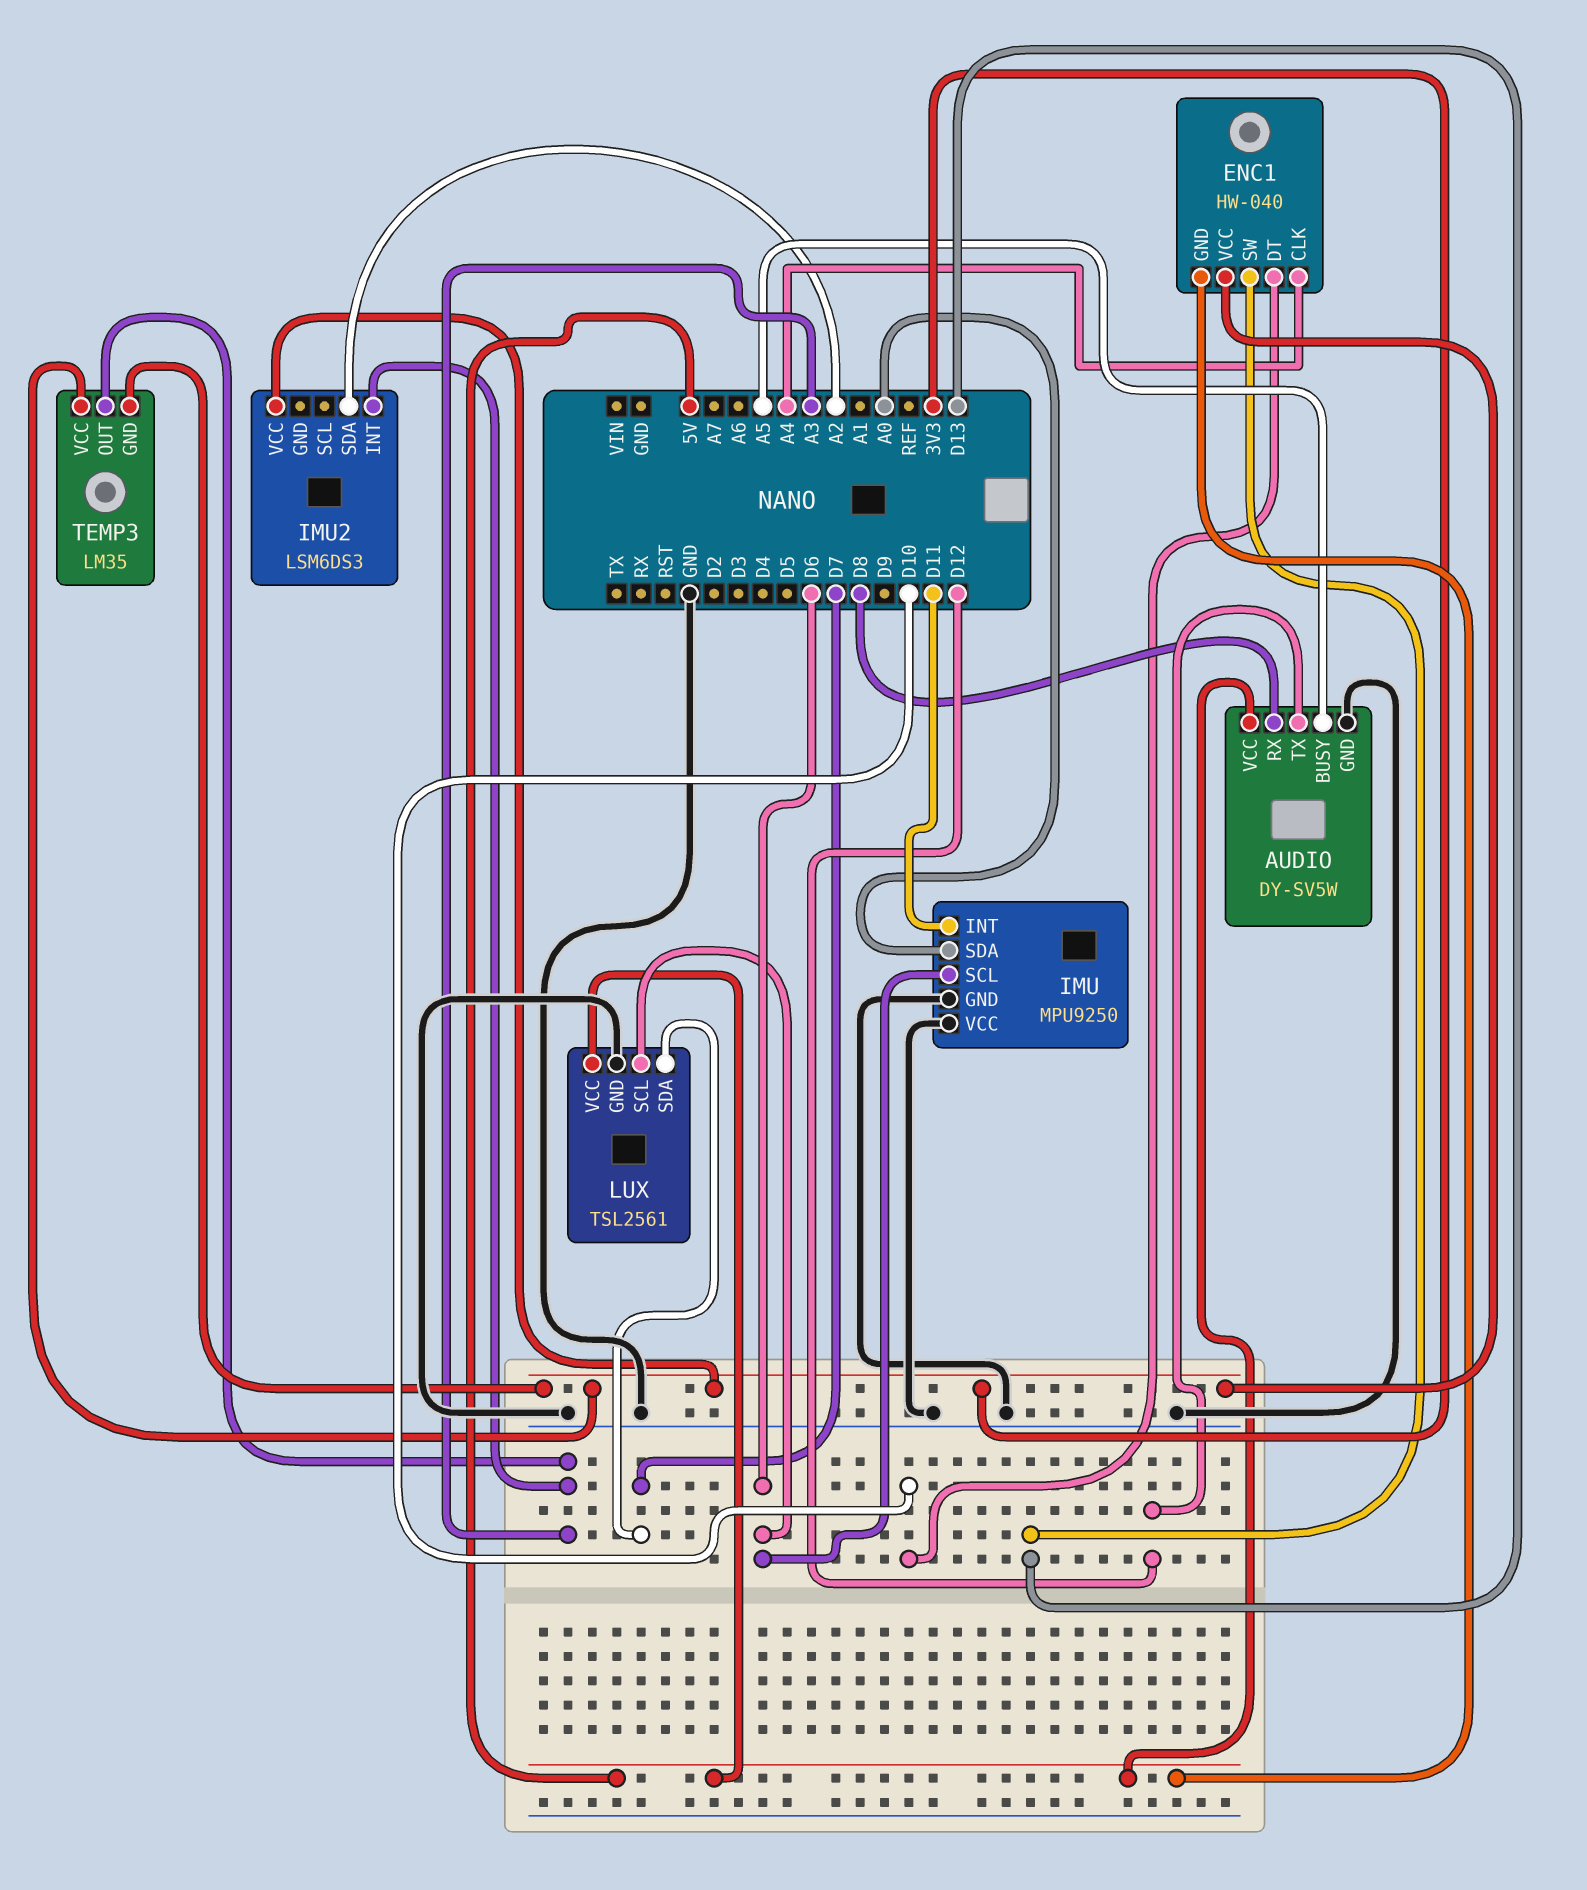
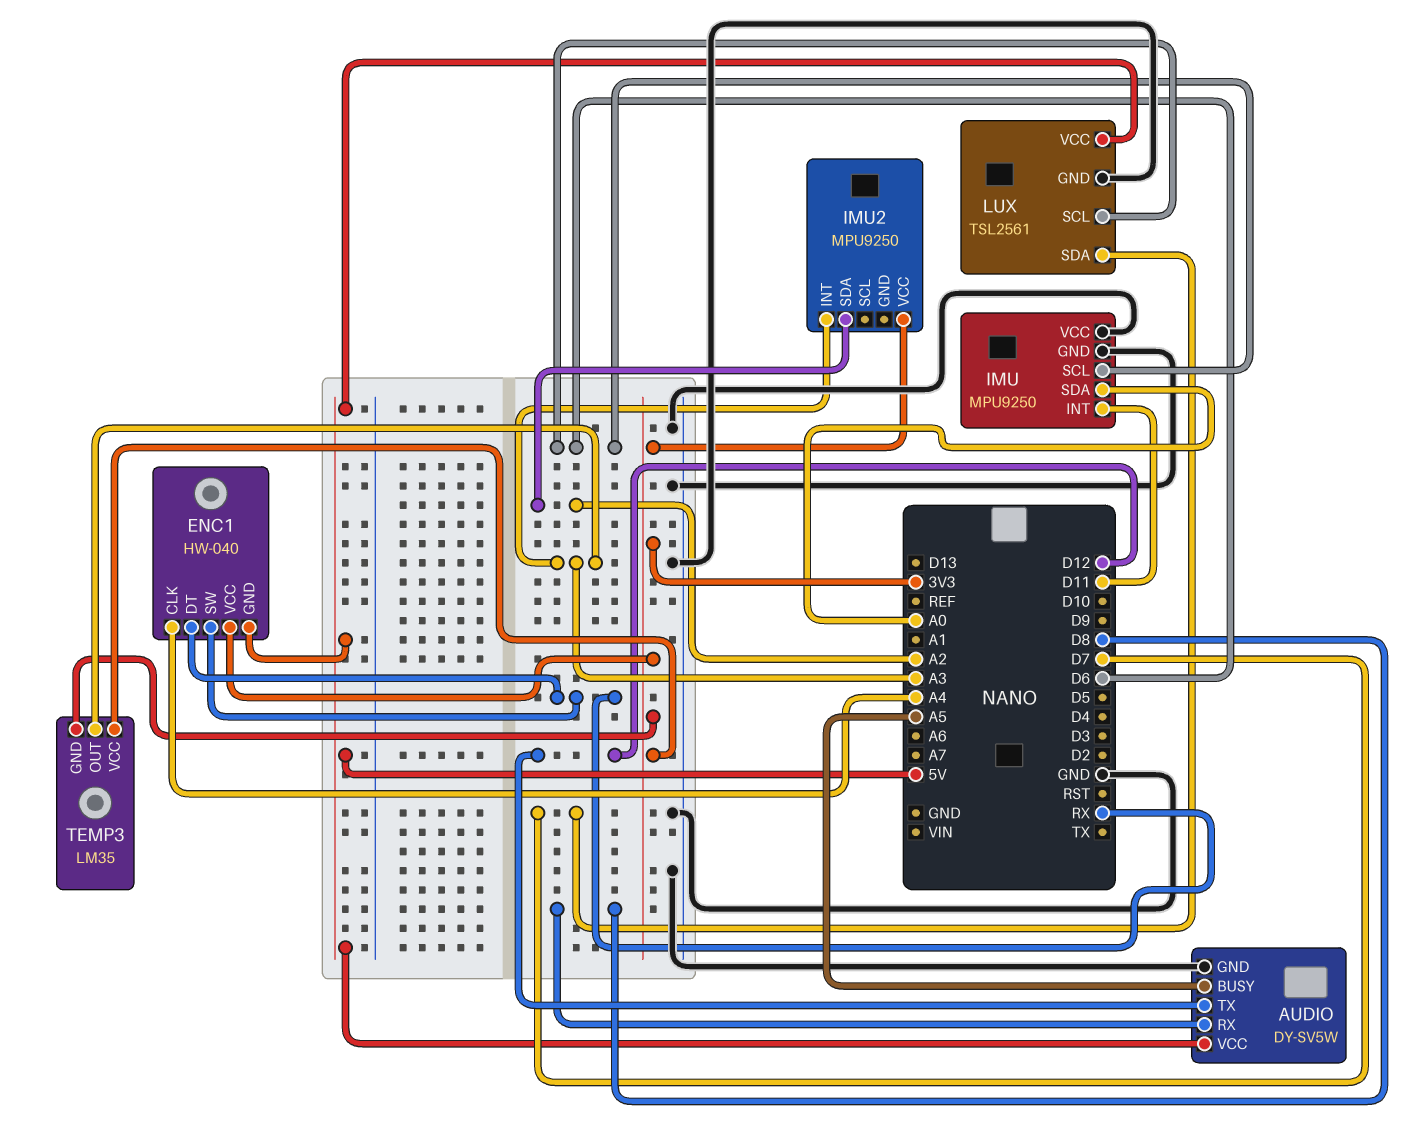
ENC1 pin DT: D10 -> RX
ENC1 pin SW: D13 -> RX
IMU2: LSM6DS3 -> MPU9250

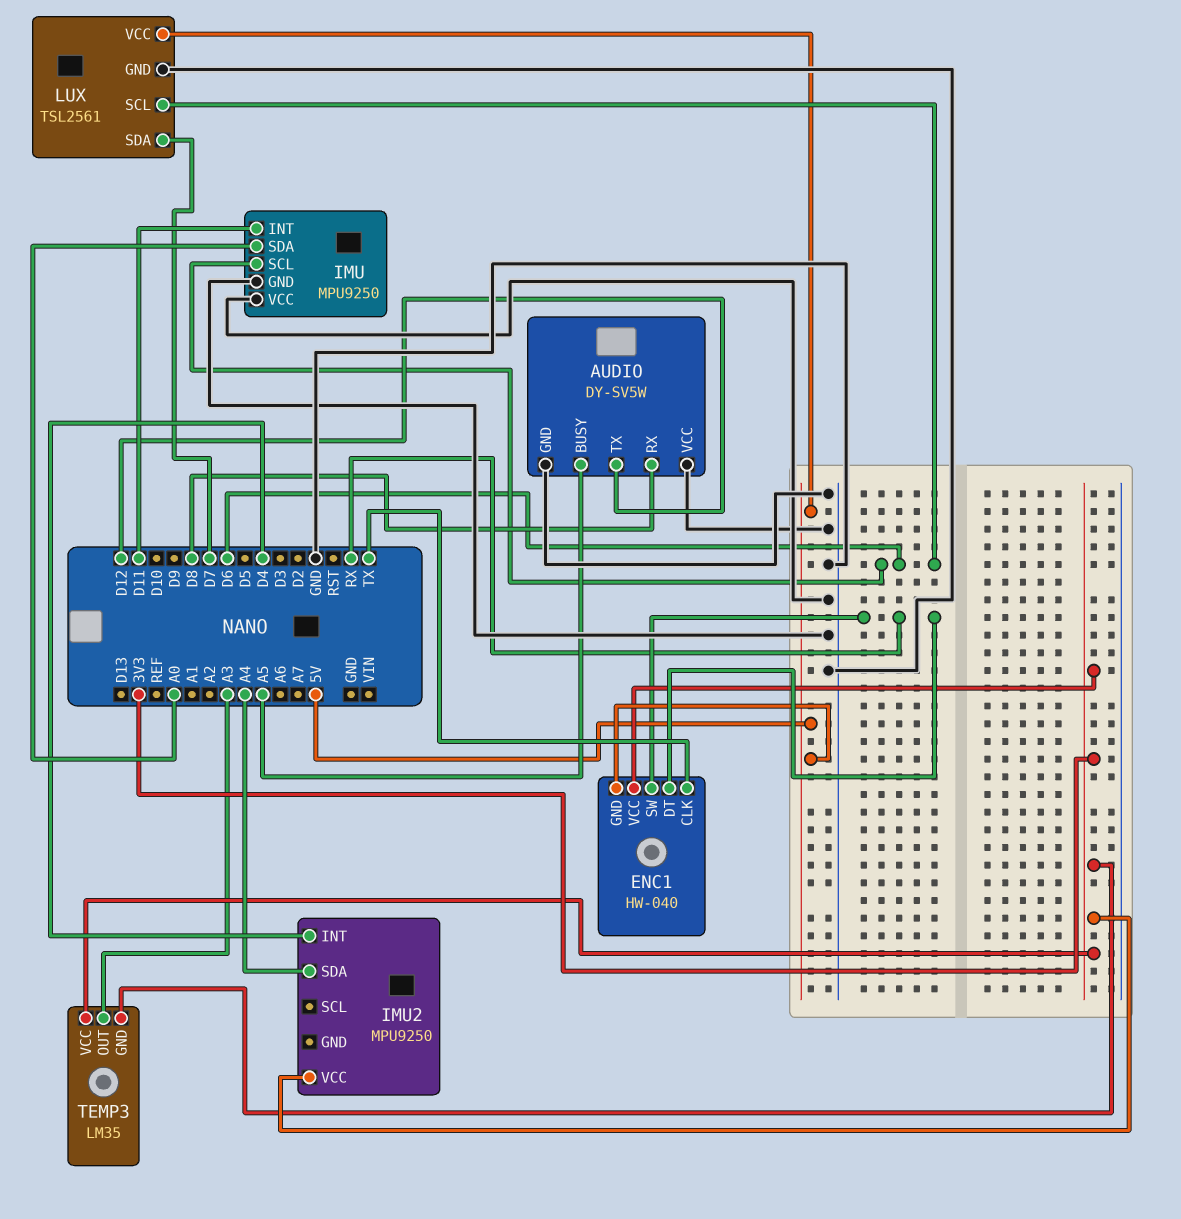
AUDIO pin VCC: 5V -> GND
ENC1 pin CLK: A4 -> TX
IMU2 pin INT: A3 -> D4
IMU2 pin SDA: A2 -> A4

